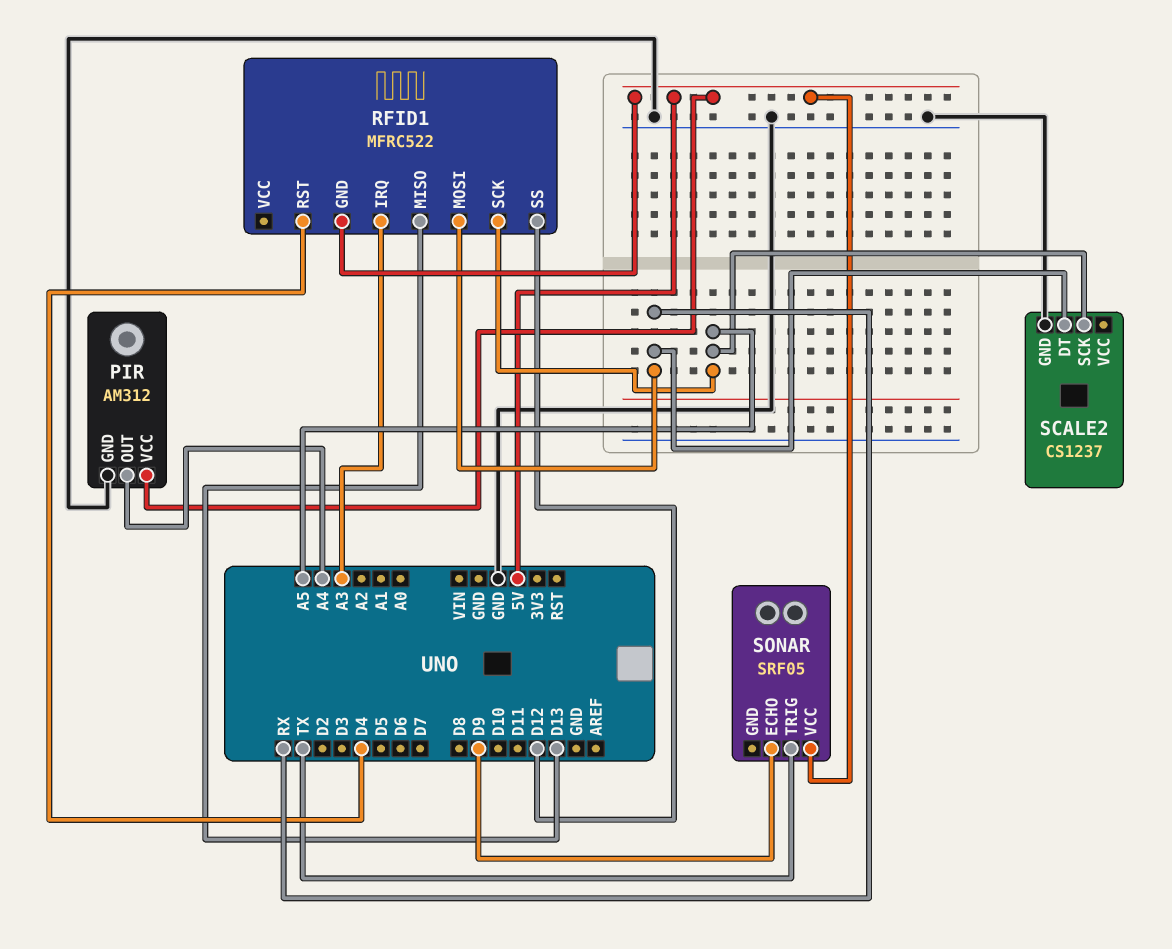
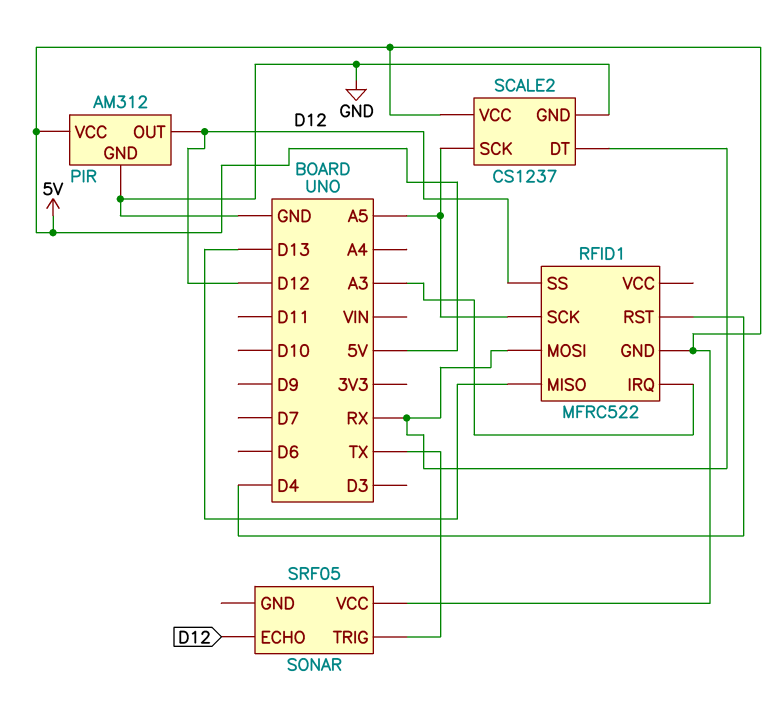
PIR pin OUT: A4 -> D12
SCALE2 pin VCC: none -> 5V
SONAR pin ECHO: D9 -> D12

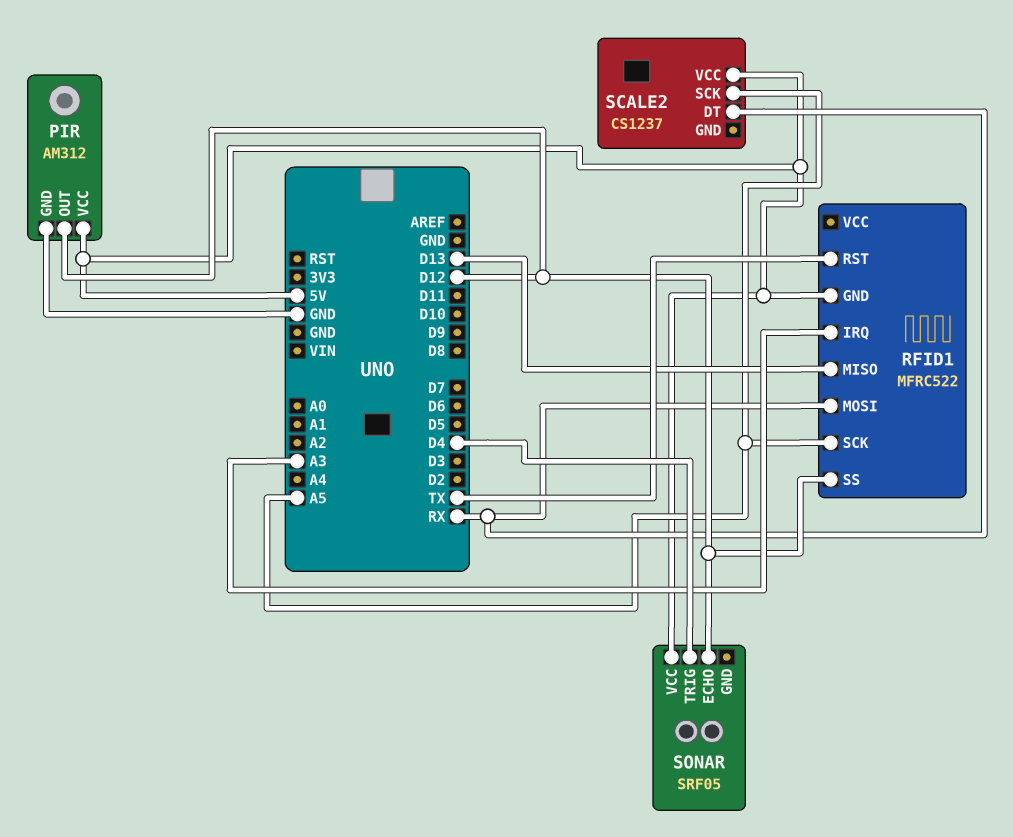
RFID1 pin RST: D4 -> TX
SCALE2 pin GND: GND -> none
SONAR pin TRIG: TX -> D4

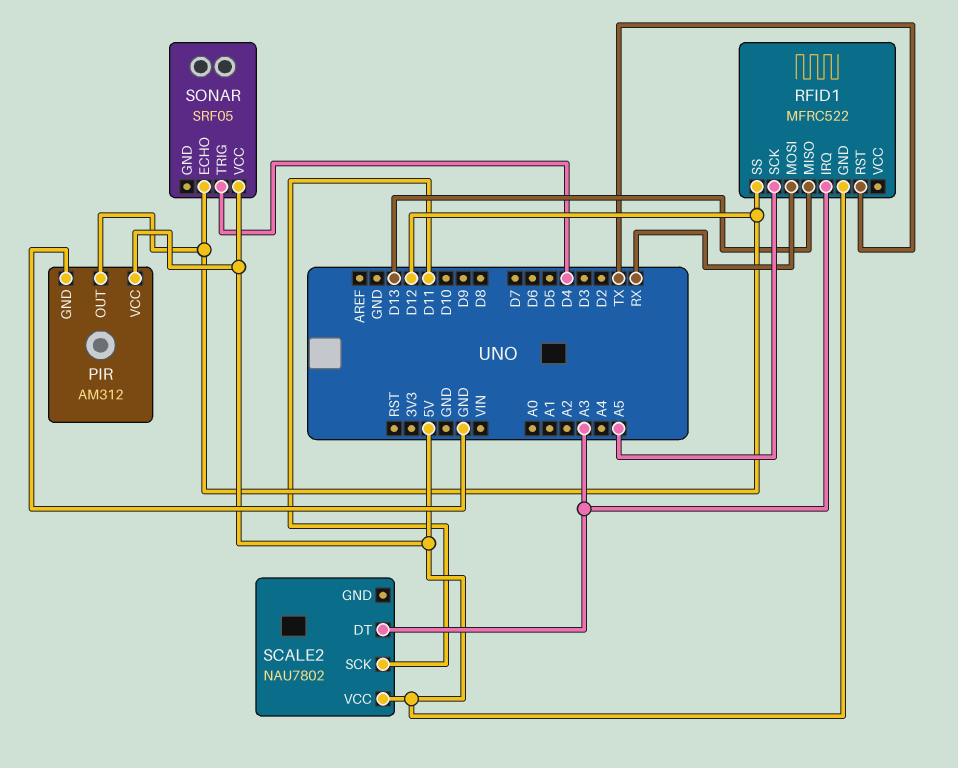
SCALE2: CS1237 -> NAU7802
SCALE2 pin DT: RX -> A3
SCALE2 pin SCK: A5 -> D11

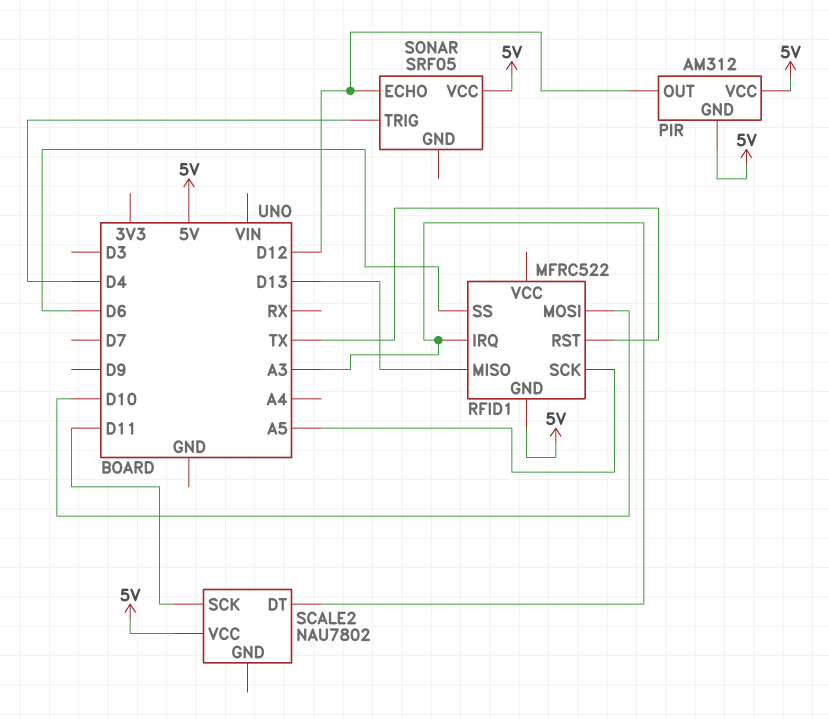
PIR pin GND: GND -> 5V
RFID1 pin MOSI: RX -> D10
RFID1 pin SS: D12 -> D6

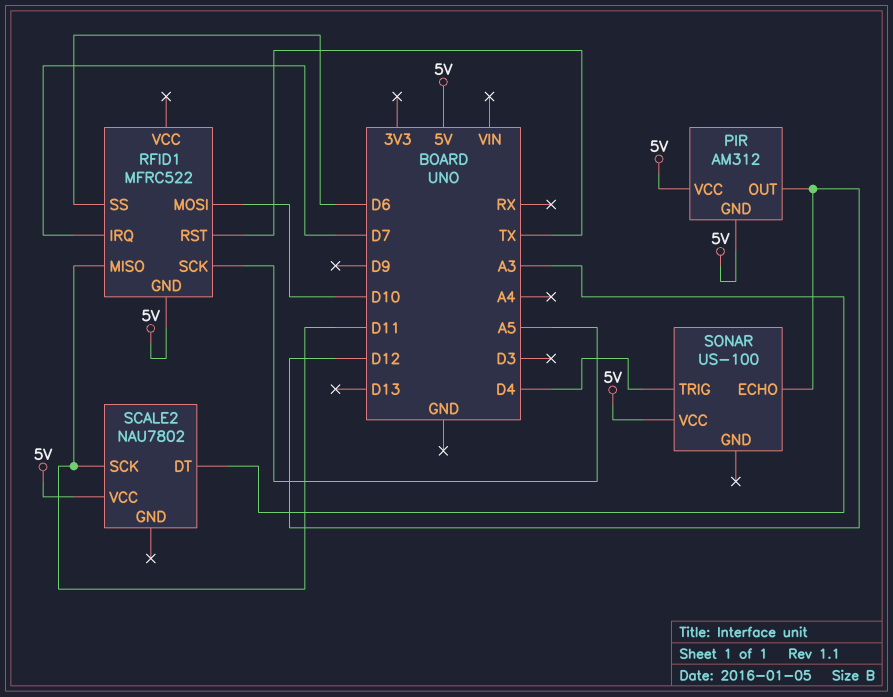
RFID1 pin IRQ: A3 -> D7
RFID1 pin MISO: D13 -> D11
SONAR: SRF05 -> US-100

